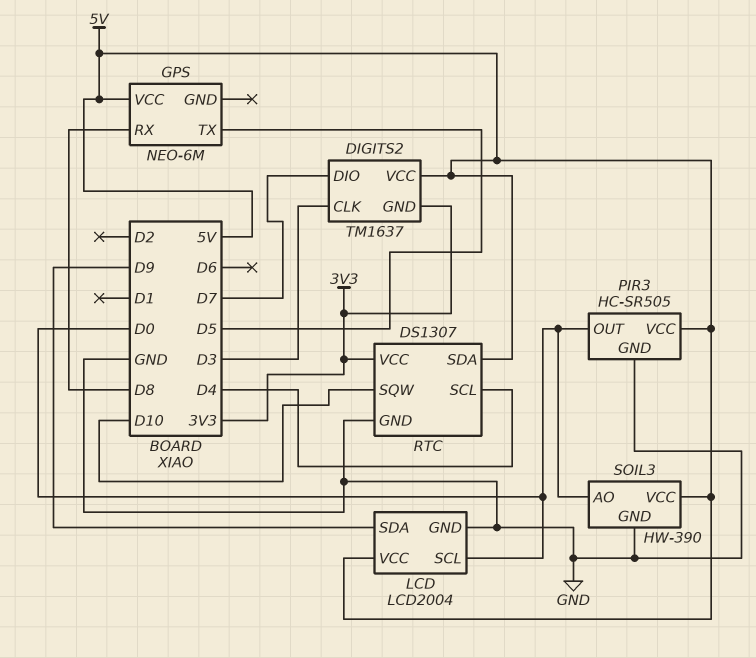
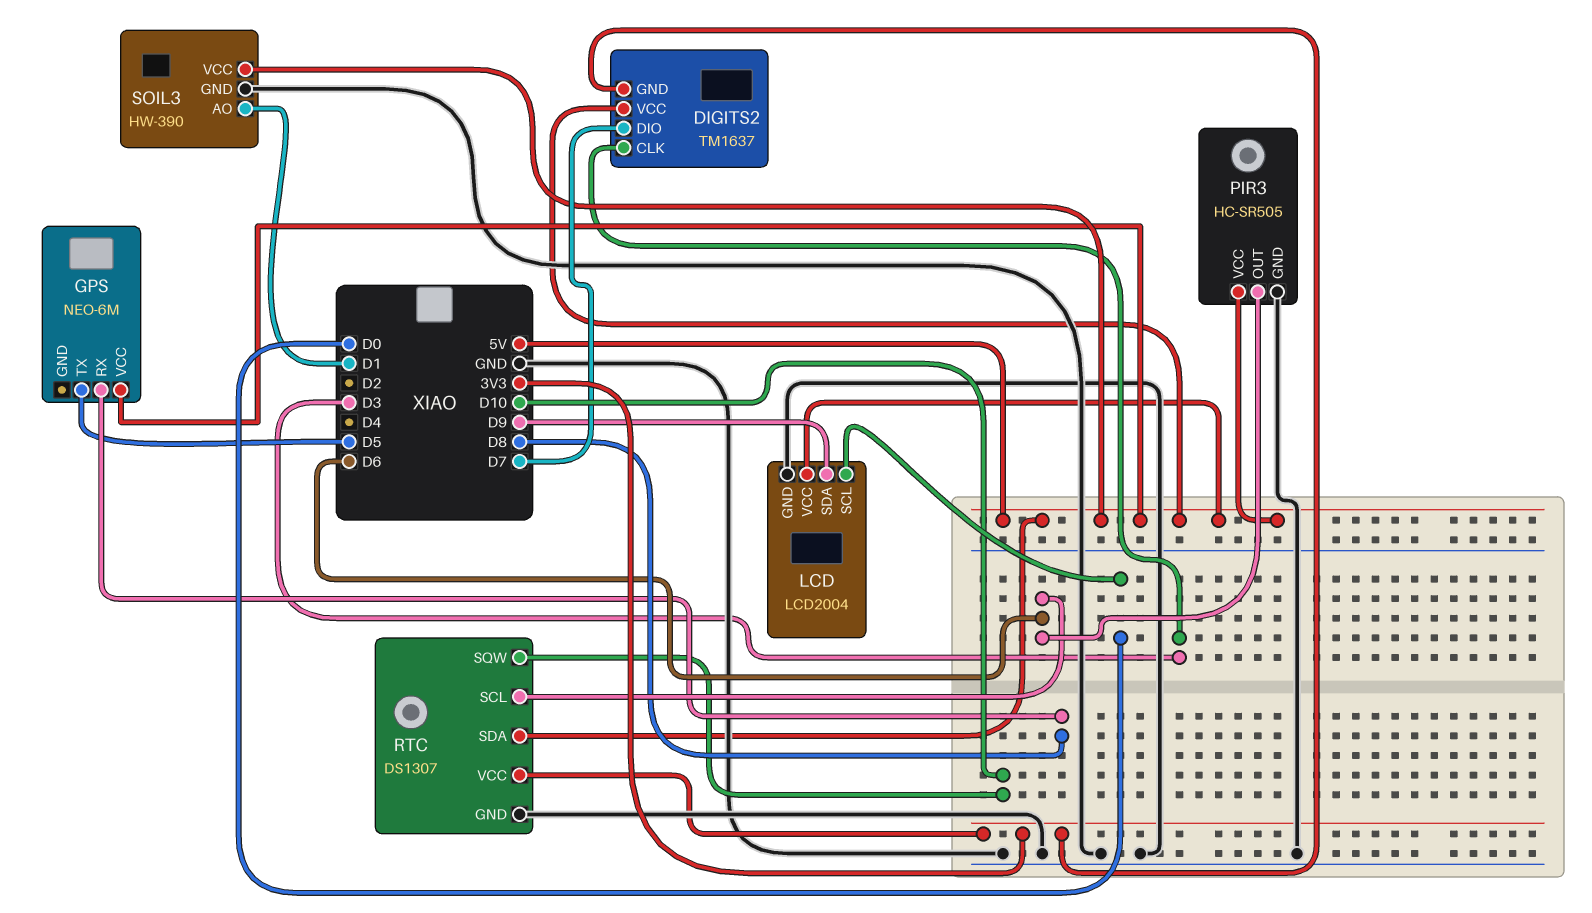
PIR3 pin OUT: D0 -> D6
RTC pin SCL: D4 -> D6
SOIL3 pin AO: D0 -> D1

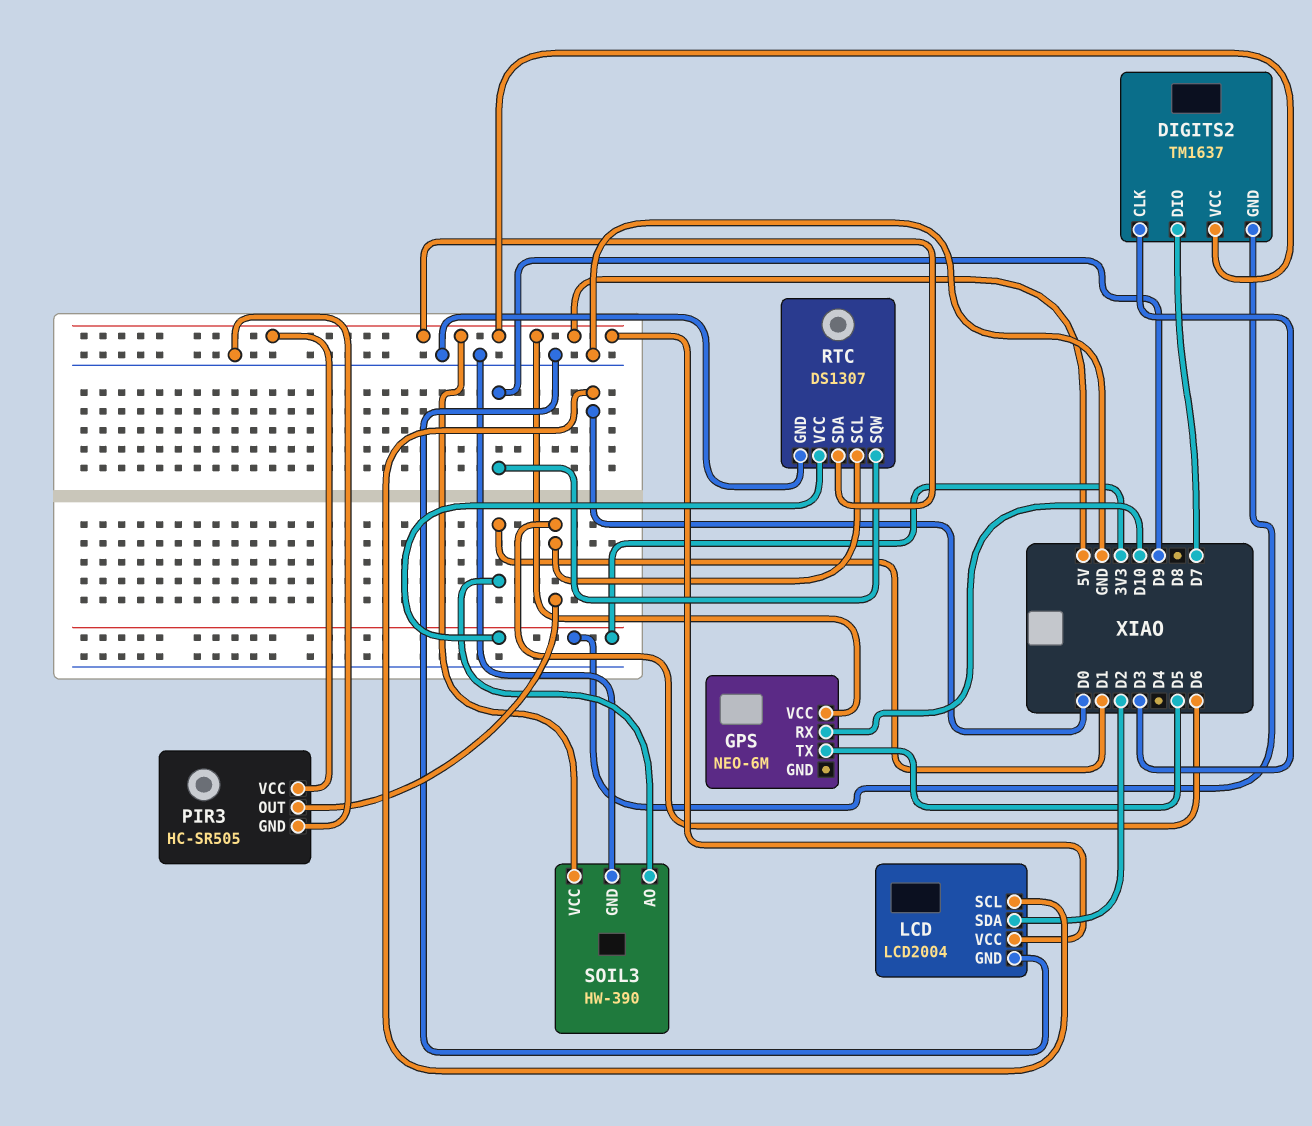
GPS pin RX: D8 -> D10
LCD pin SDA: D9 -> D2
RTC pin SQW: D10 -> D9

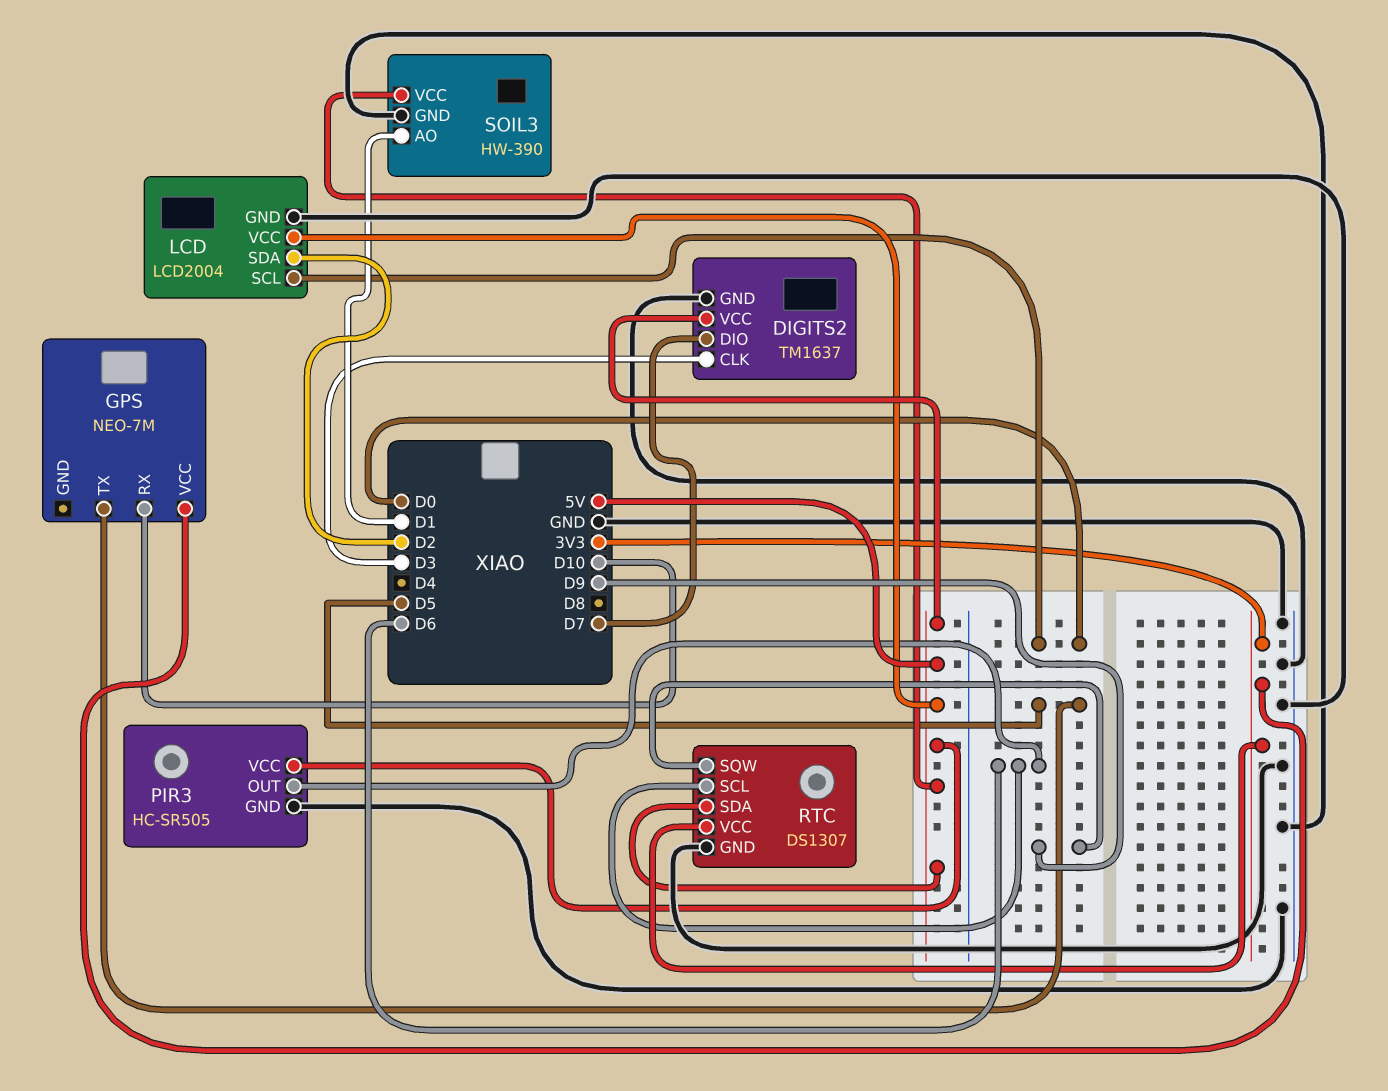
DIGITS2 pin GND: 3V3 -> GND
GPS: NEO-6M -> NEO-7M
GPS pin VCC: 5V -> 3V3

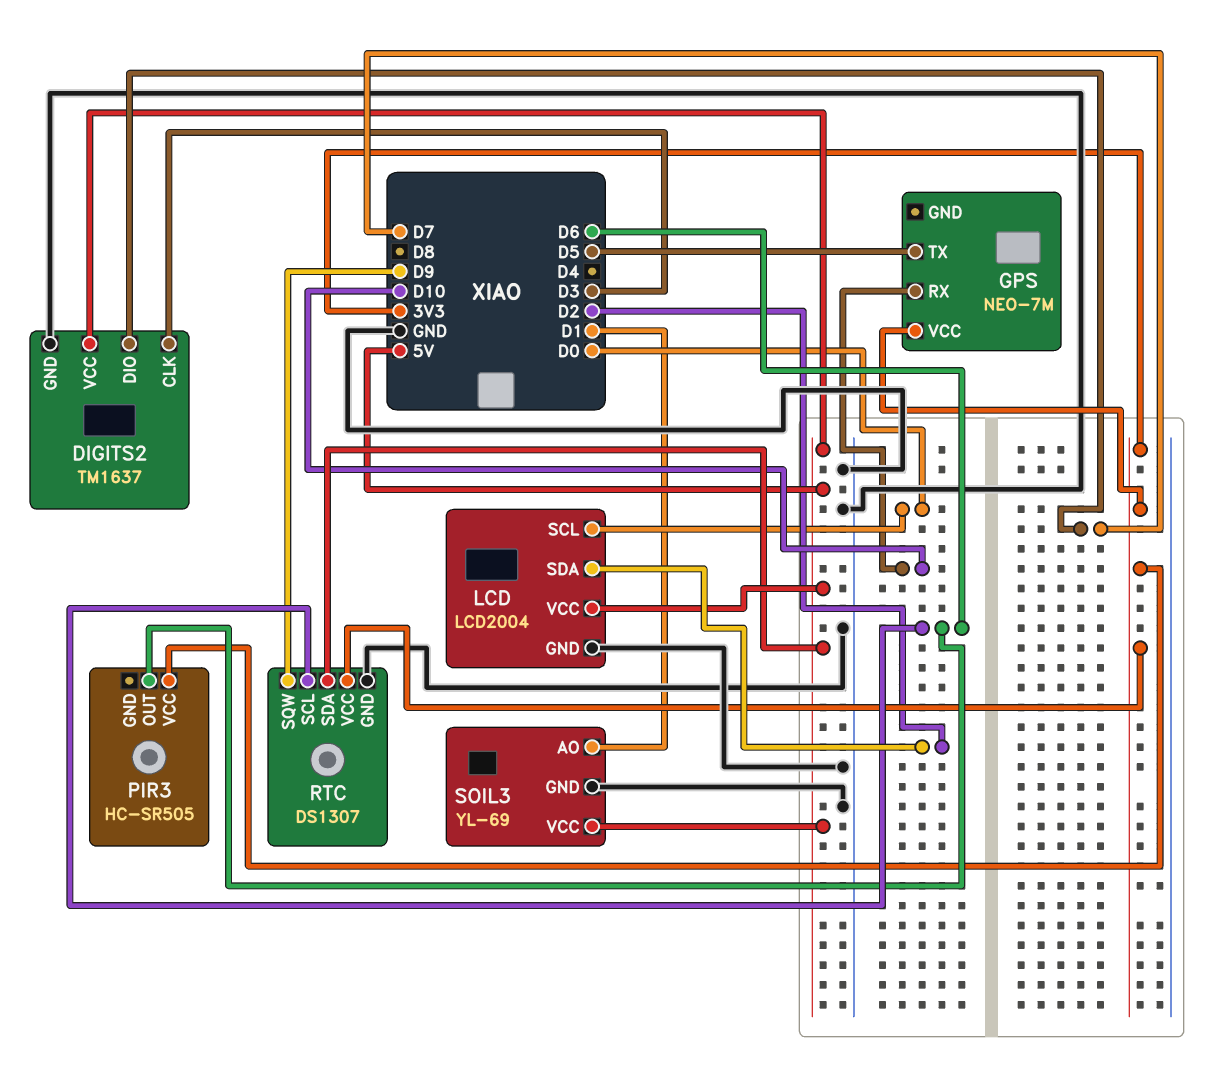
PIR3 pin GND: GND -> none
PIR3 pin VCC: 5V -> 3V3
SOIL3: HW-390 -> YL-69

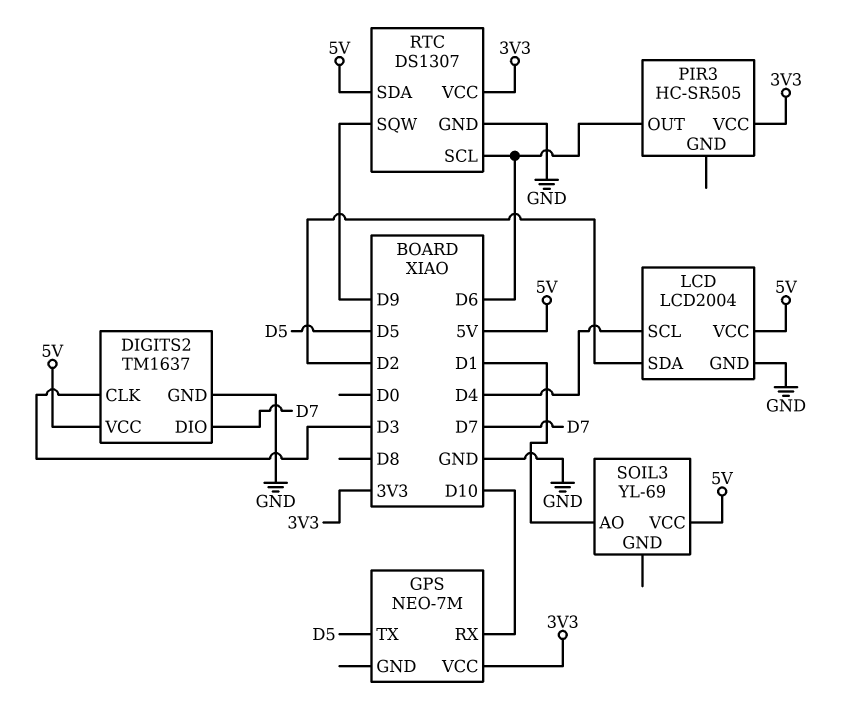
LCD pin SCL: D0 -> D4
SOIL3 pin GND: GND -> none

